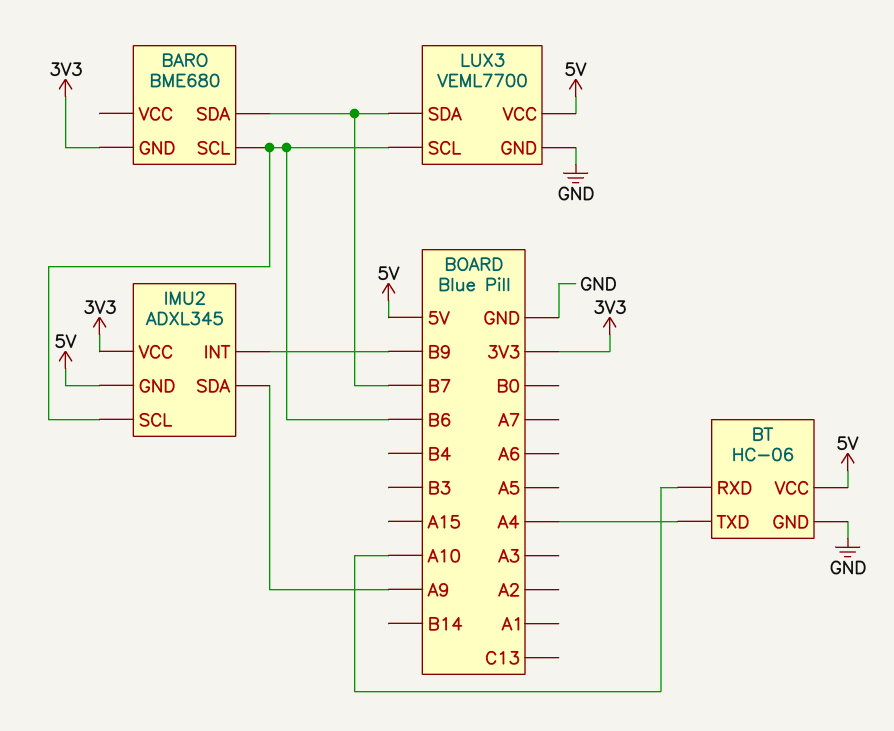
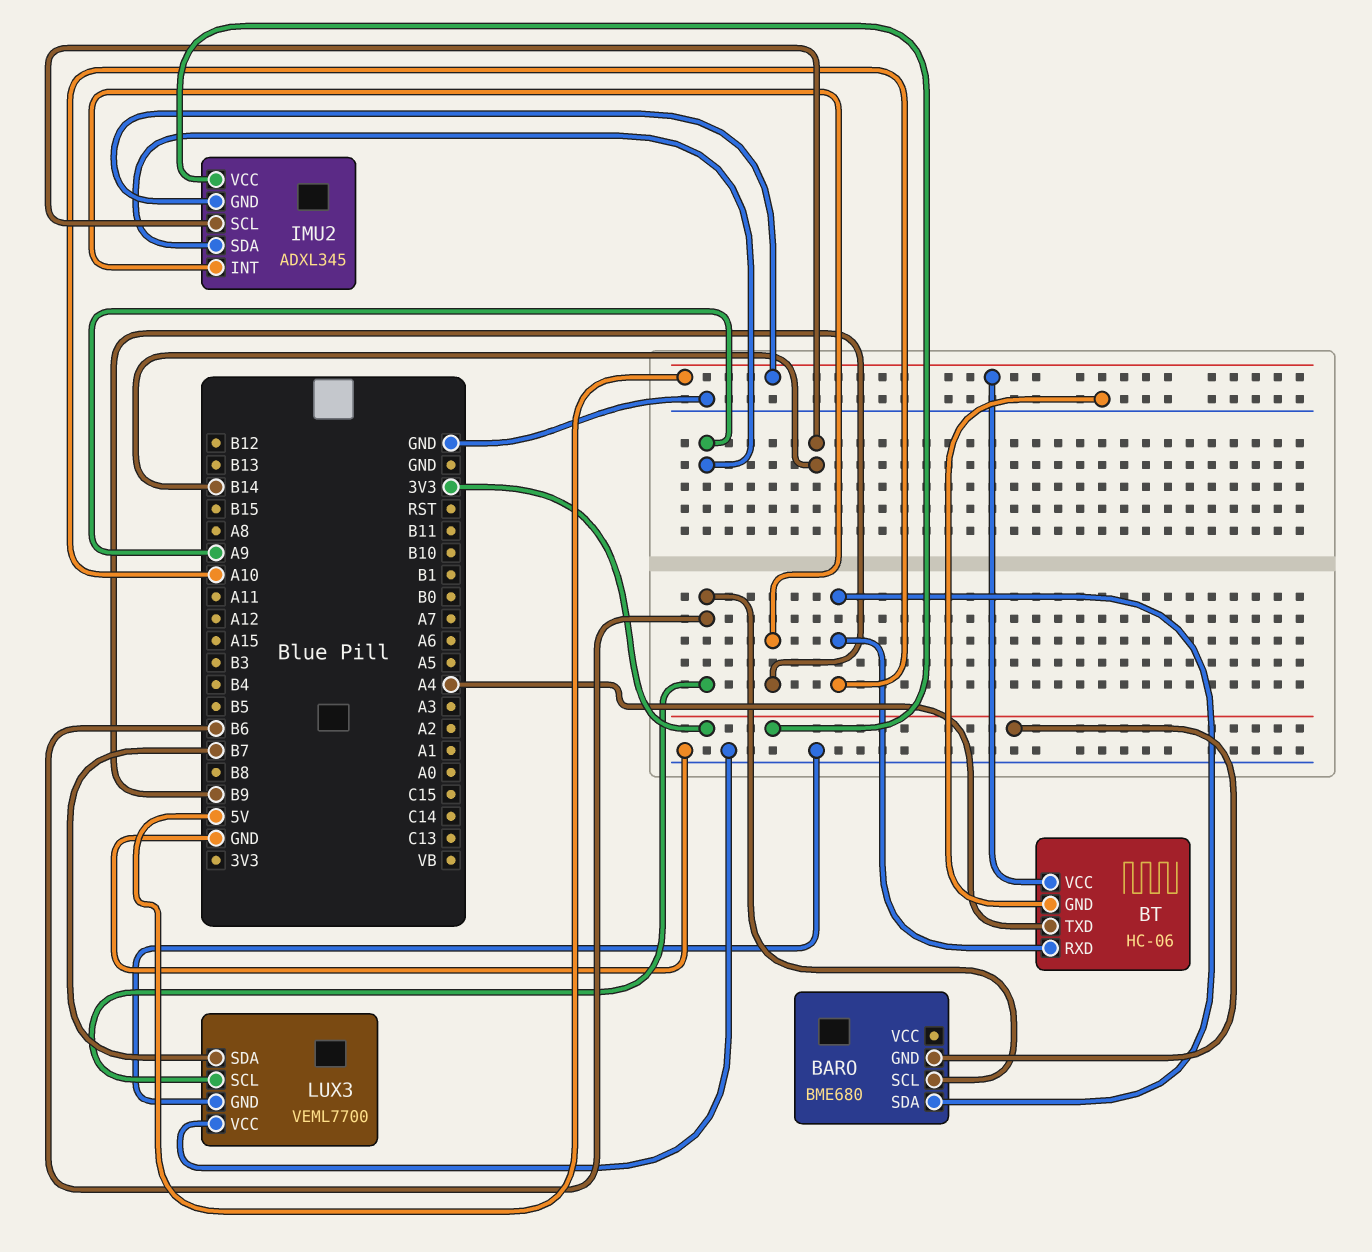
BARO pin SDA: B7 -> A10
IMU2 pin SCL: B6 -> B14
LUX3 pin VCC: 5V -> GND

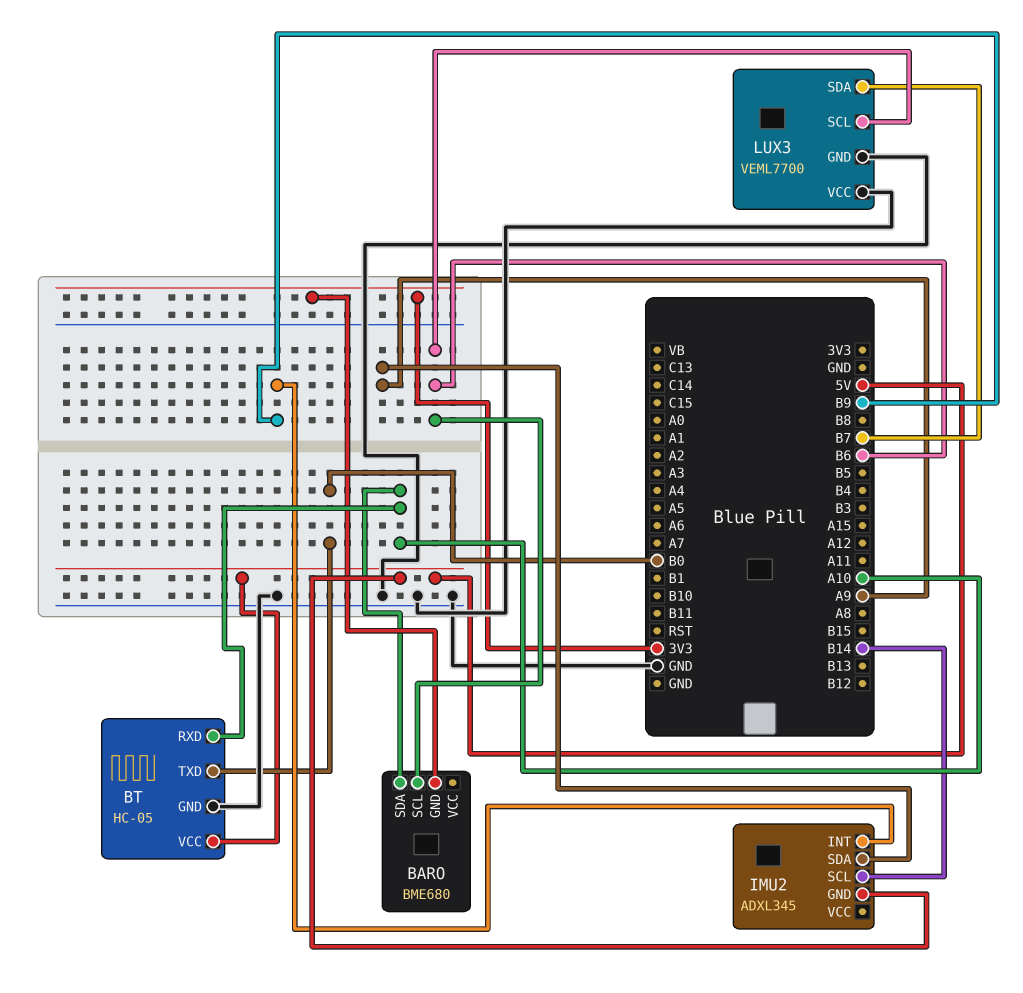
BT: HC-06 -> HC-05
BT pin TXD: A4 -> B0
IMU2 pin VCC: 3V3 -> none

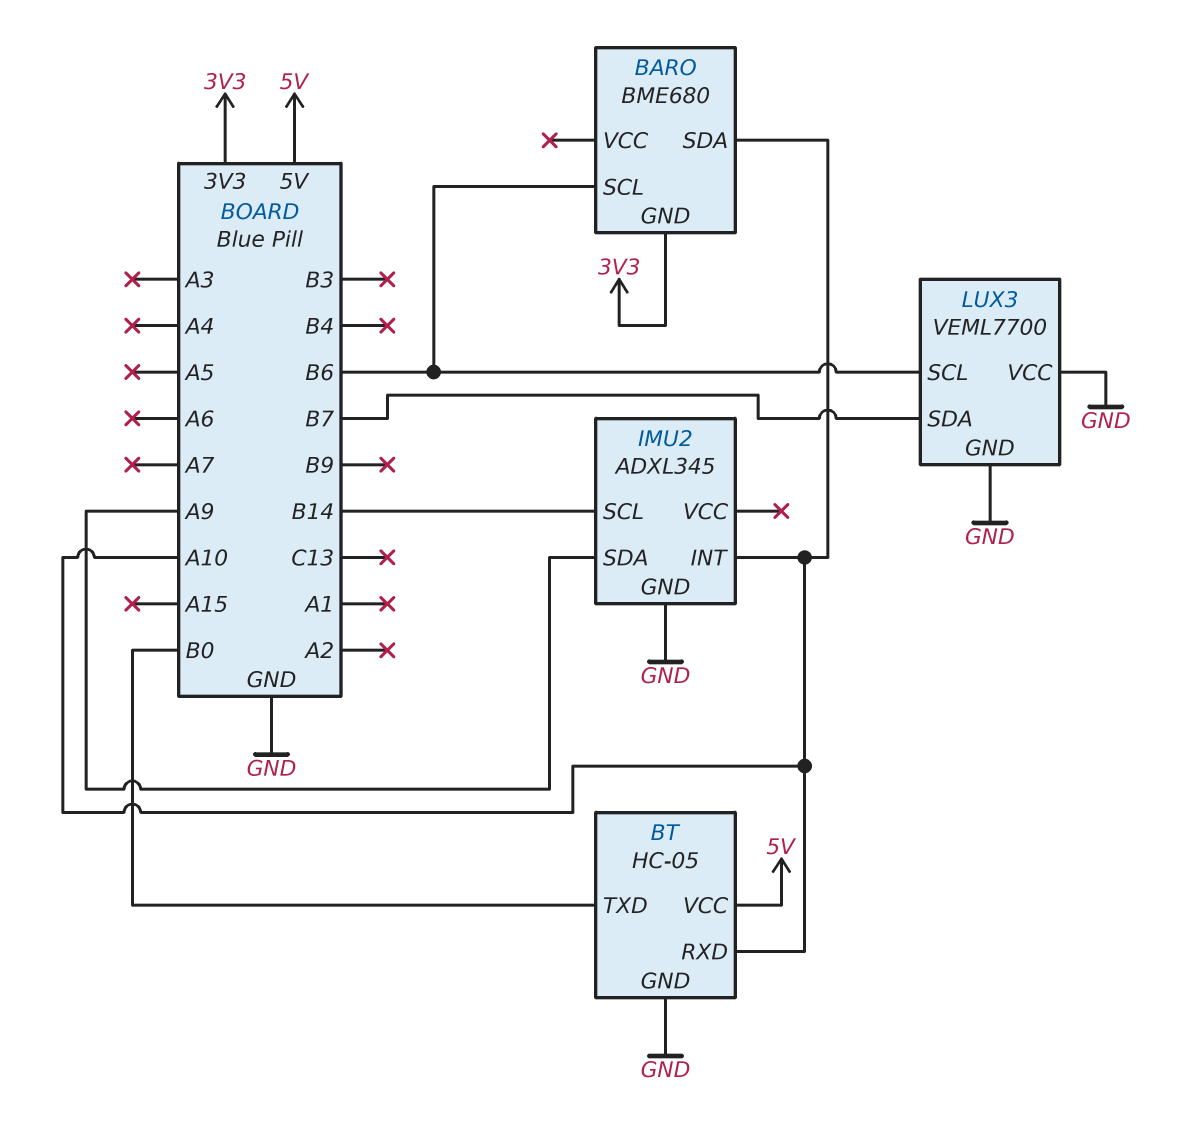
IMU2 pin GND: 5V -> GND
IMU2 pin INT: B9 -> A10

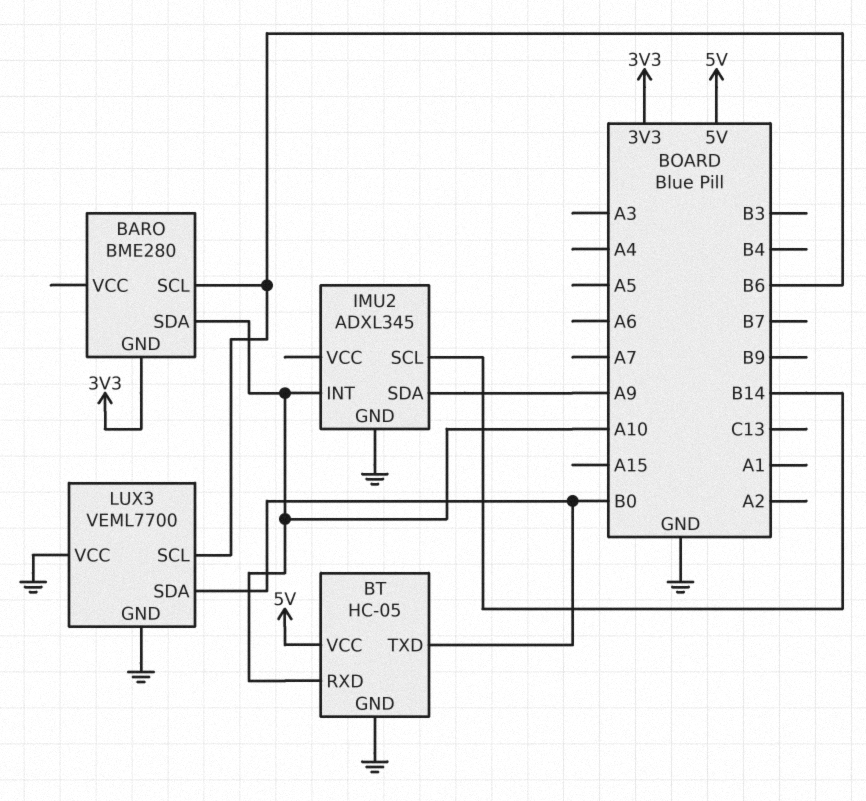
BARO: BME680 -> BME280
LUX3 pin SDA: B7 -> B0

